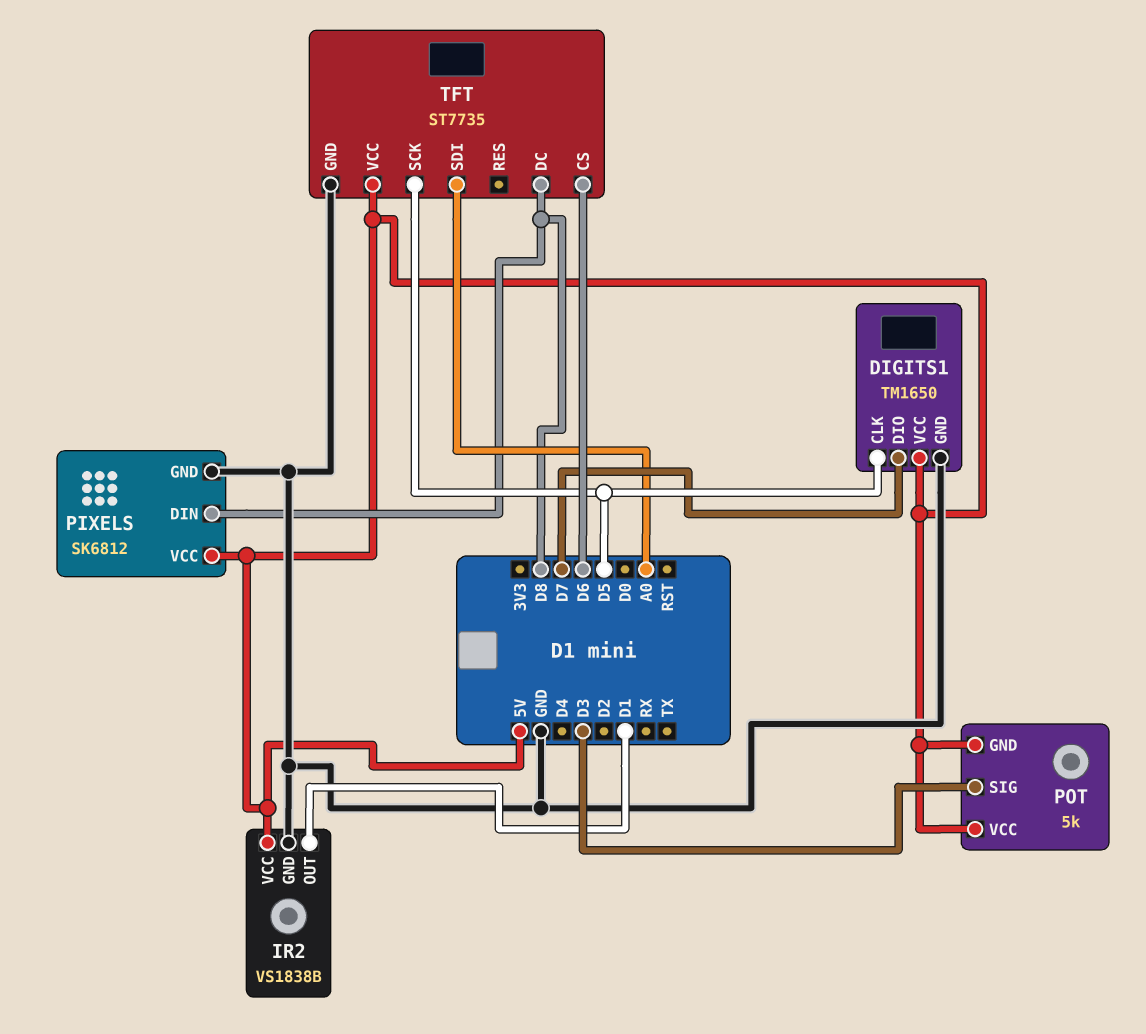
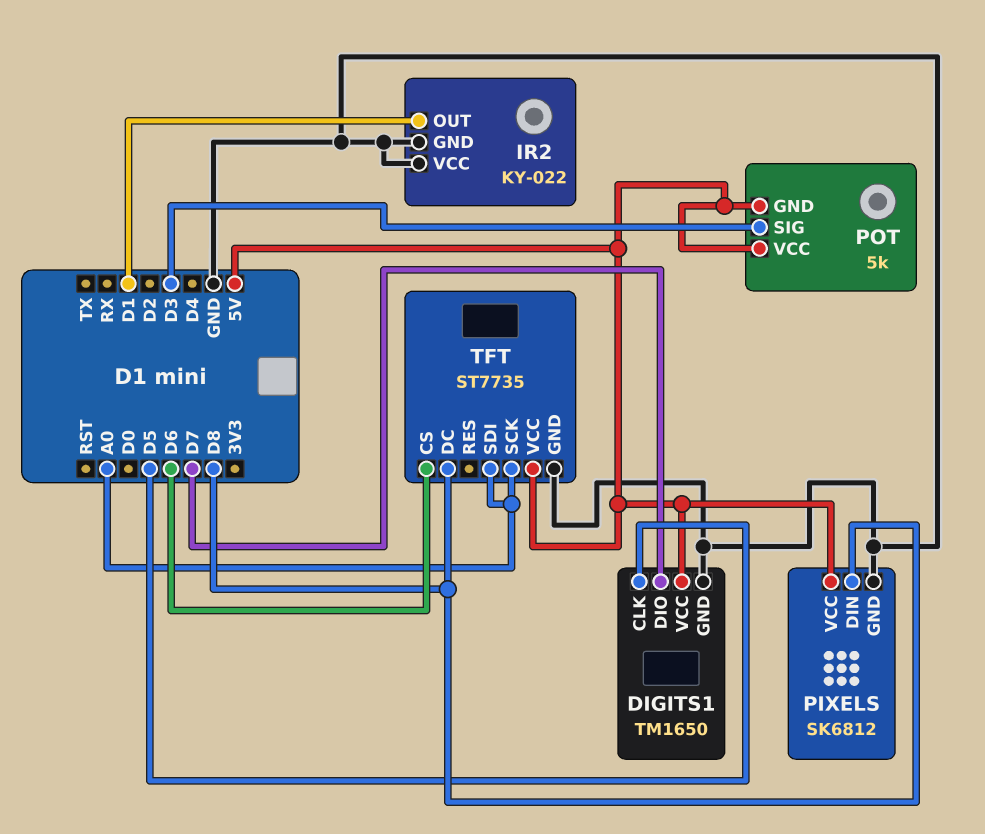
IR2: VS1838B -> KY-022
IR2 pin VCC: 5V -> GND
TFT pin SCK: D5 -> A0

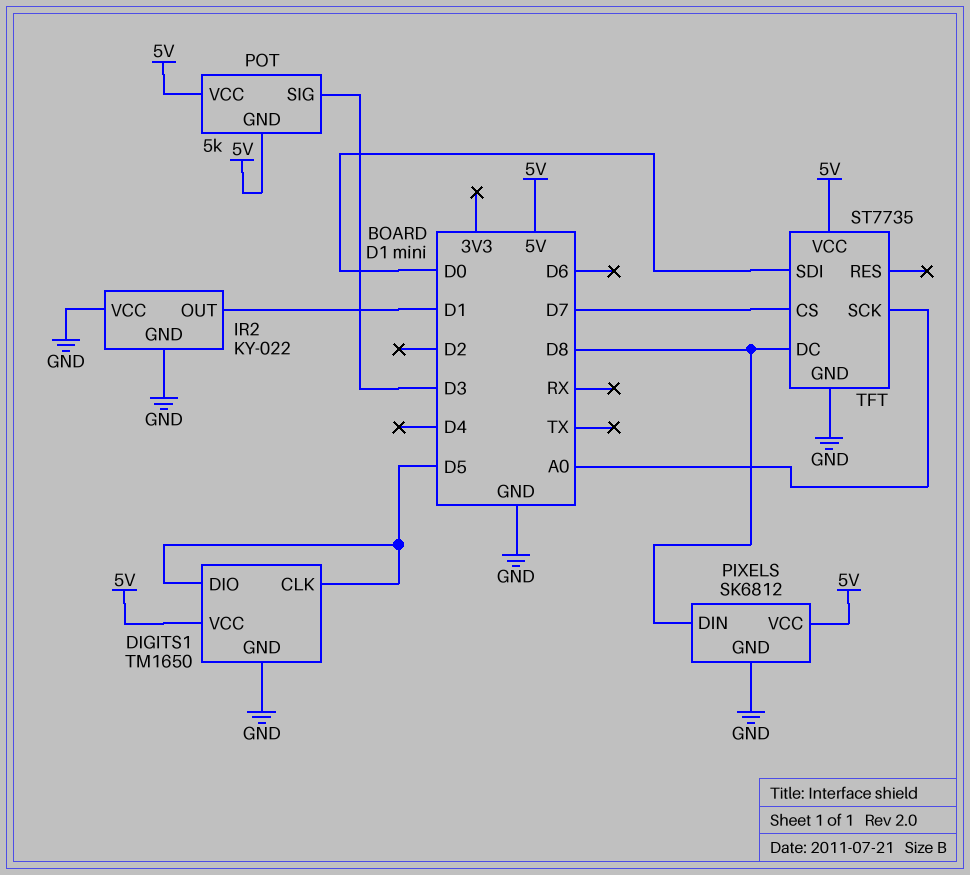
DIGITS1 pin DIO: D7 -> D5
TFT pin CS: D6 -> D7
TFT pin SDI: A0 -> D0

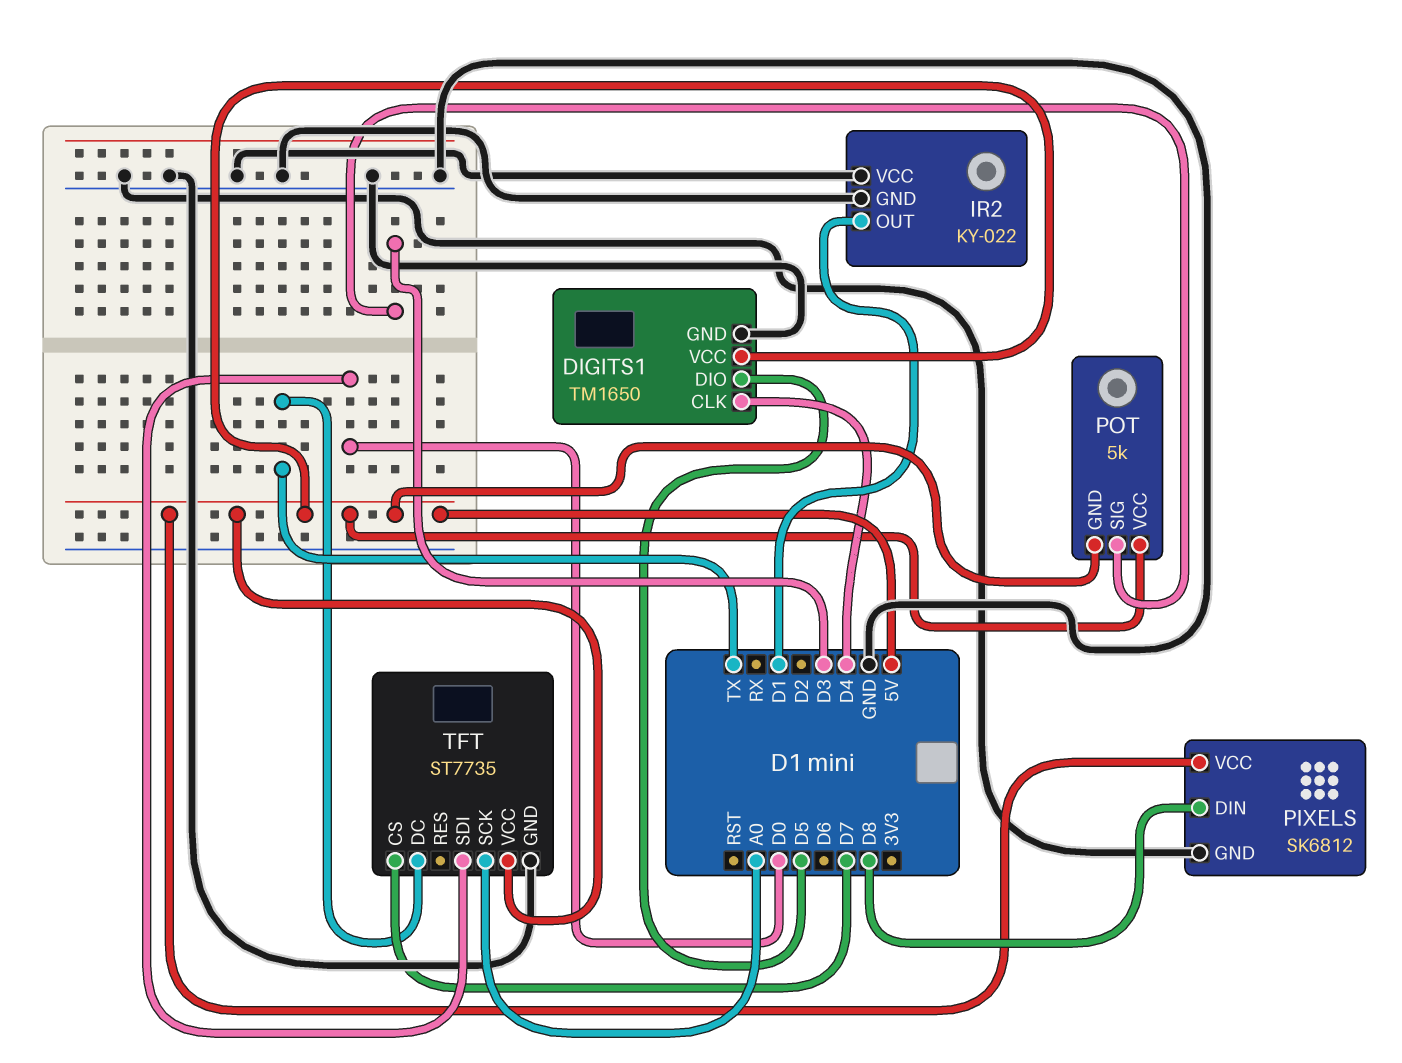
DIGITS1 pin CLK: D5 -> D4
TFT pin DC: D8 -> TX

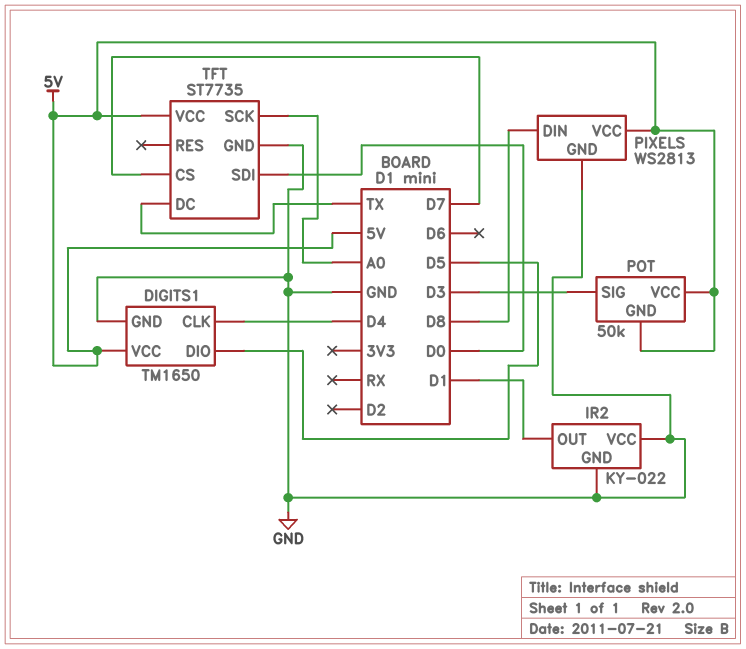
PIXELS: SK6812 -> WS2813
POT: 5k -> 50k

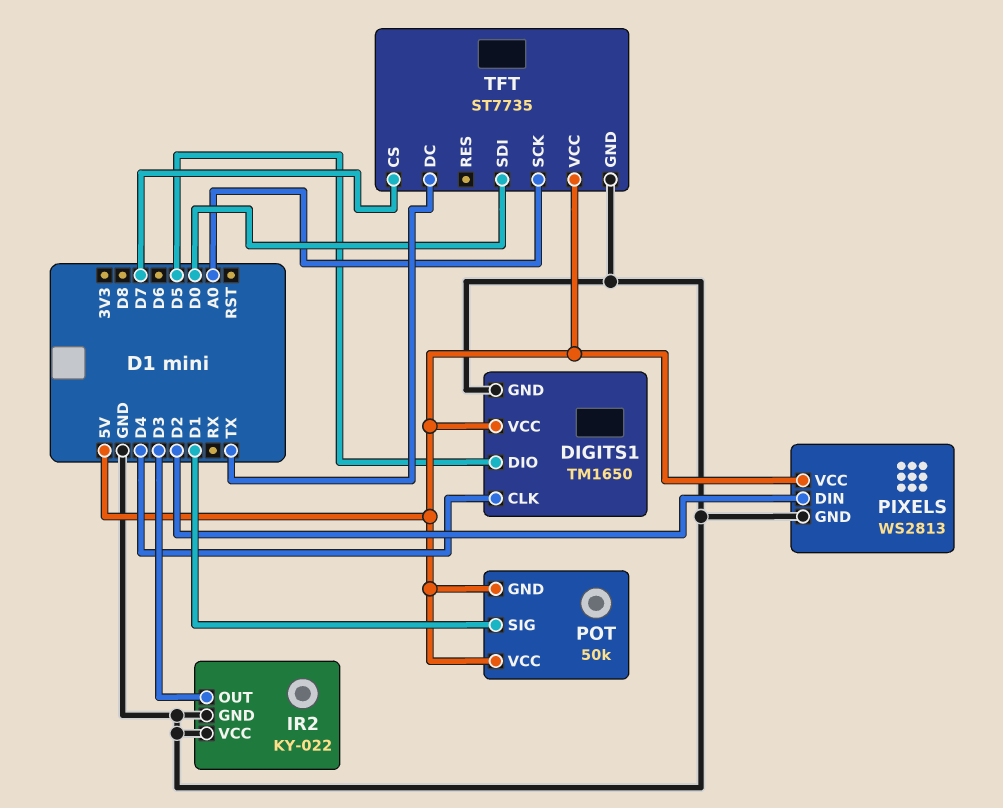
IR2 pin OUT: D1 -> D3
PIXELS pin DIN: D8 -> D2
POT pin SIG: D3 -> D1

